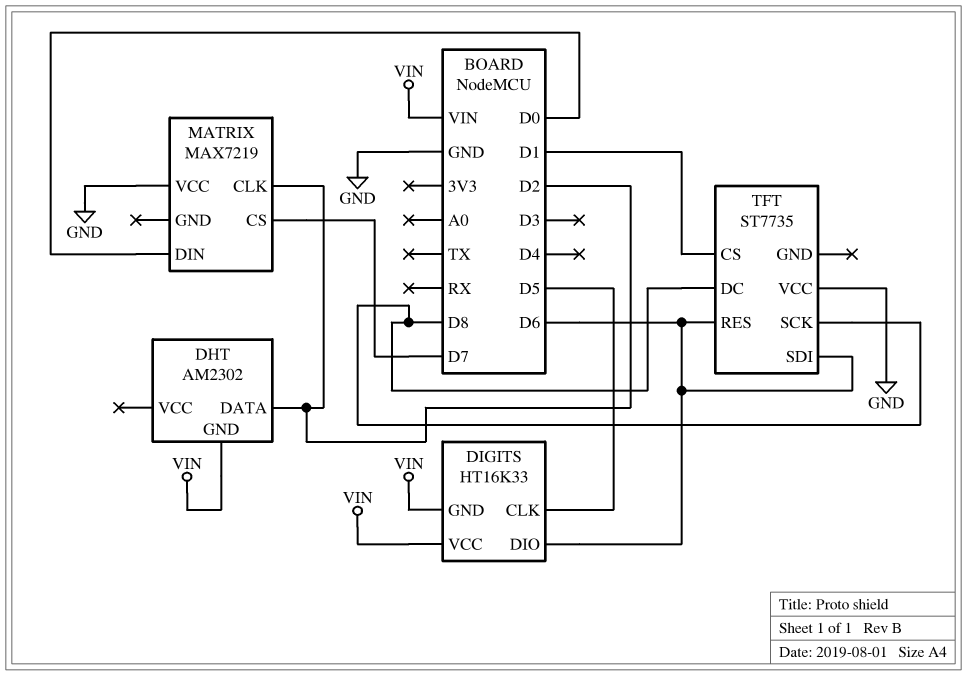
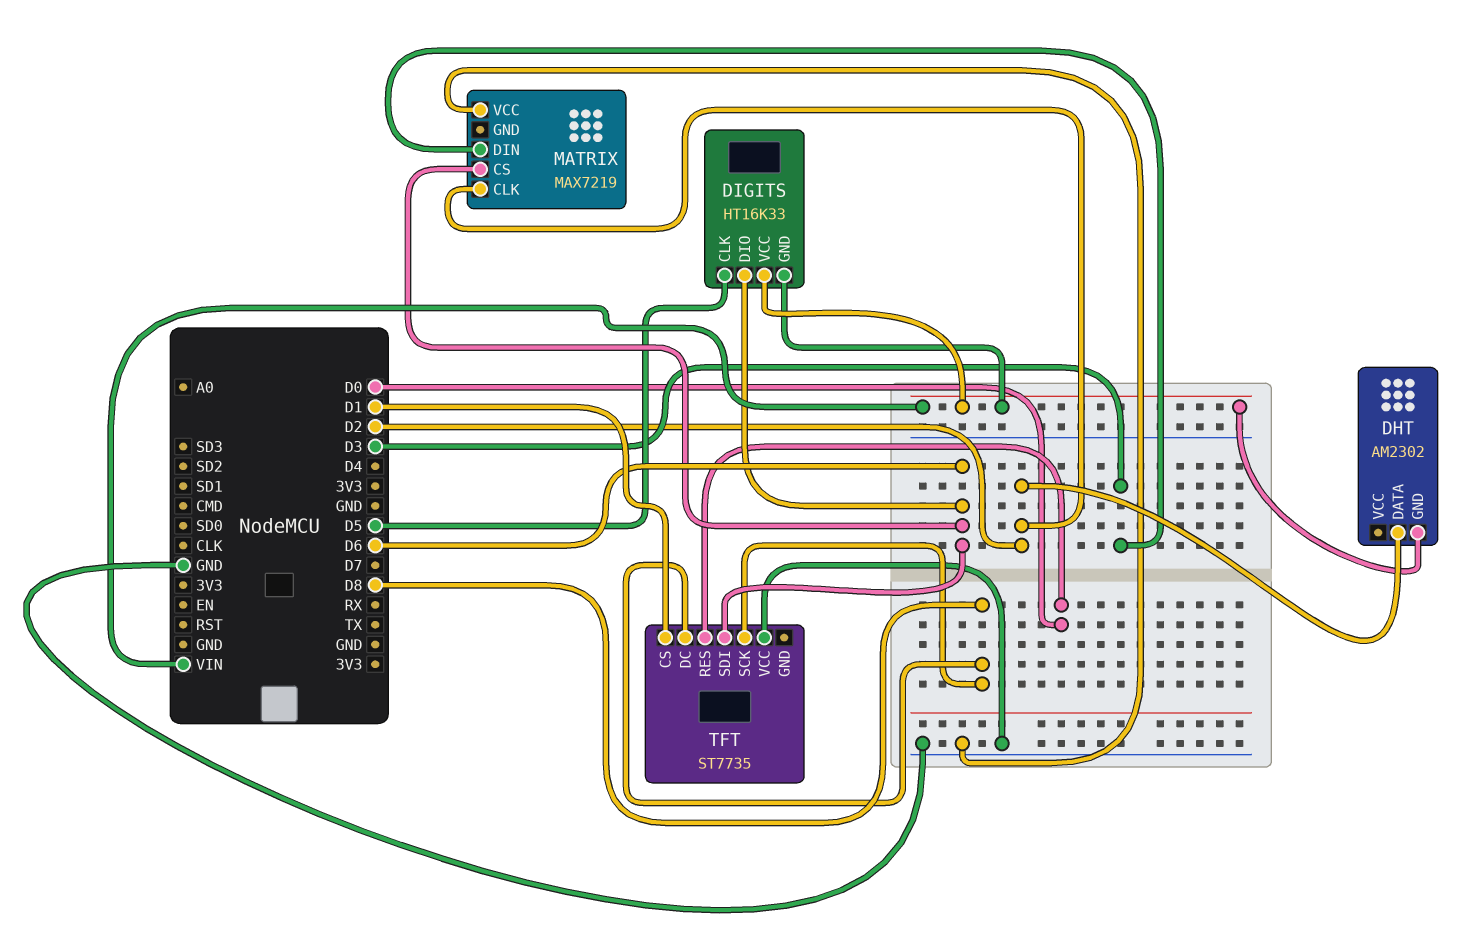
MATRIX pin CS: D7 -> D6
MATRIX pin DIN: D0 -> D3
TFT pin RES: D6 -> D0

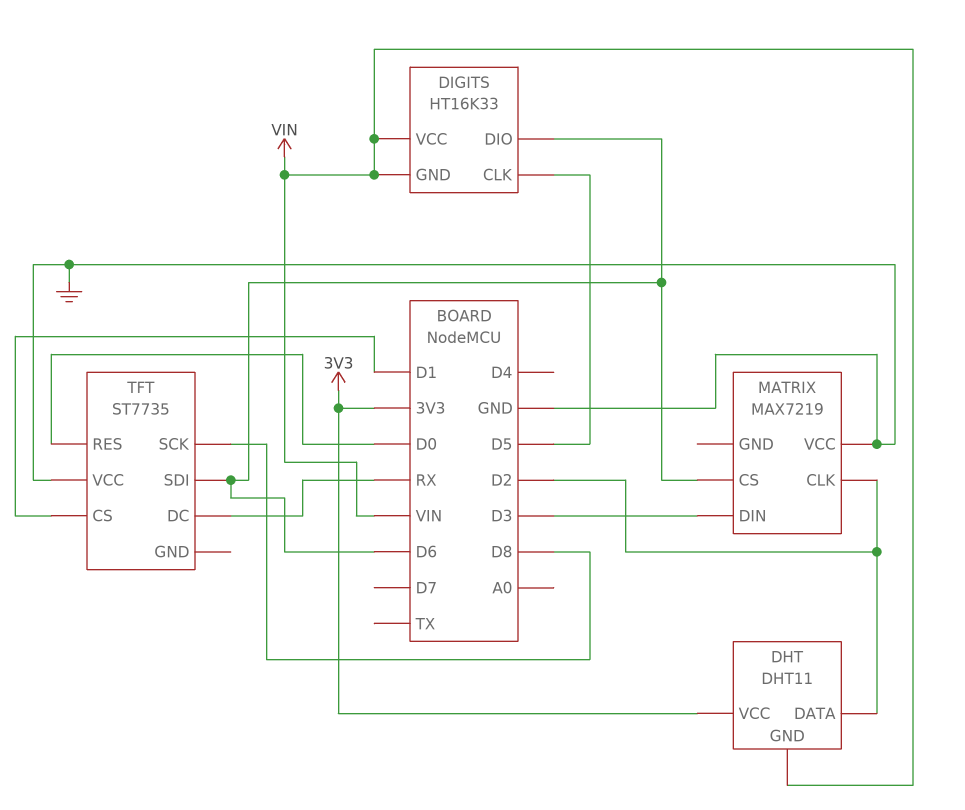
DHT: AM2302 -> DHT11
DHT pin VCC: none -> 3V3
TFT pin DC: D8 -> RX

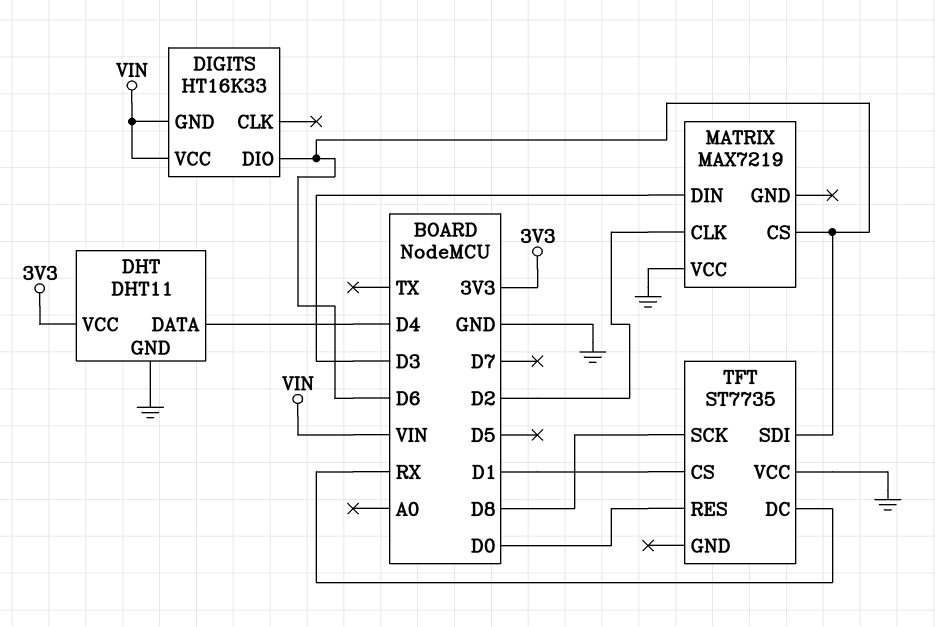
DHT pin DATA: D2 -> D4
DHT pin GND: VIN -> GND
DIGITS pin CLK: D5 -> none

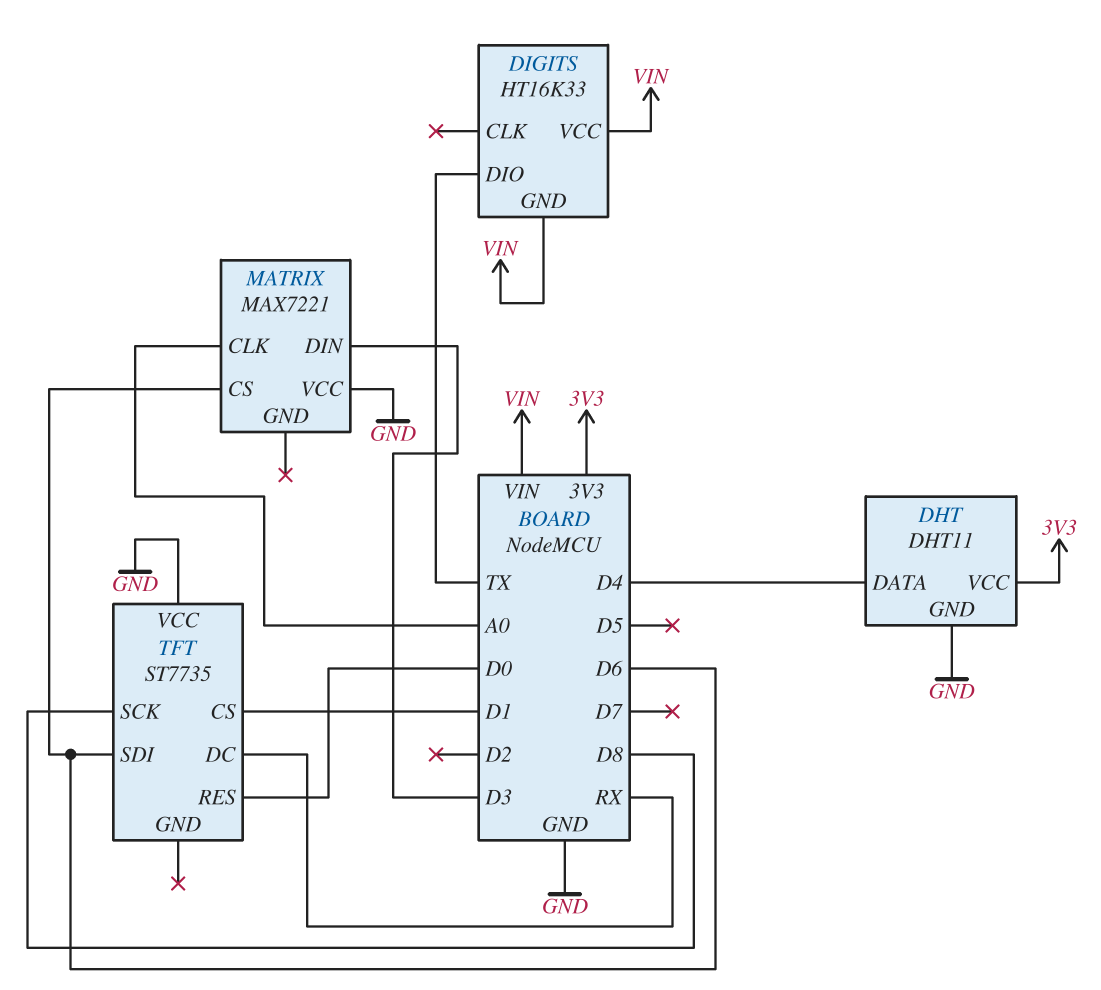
DIGITS pin DIO: D6 -> TX
MATRIX: MAX7219 -> MAX7221
MATRIX pin CLK: D2 -> A0

